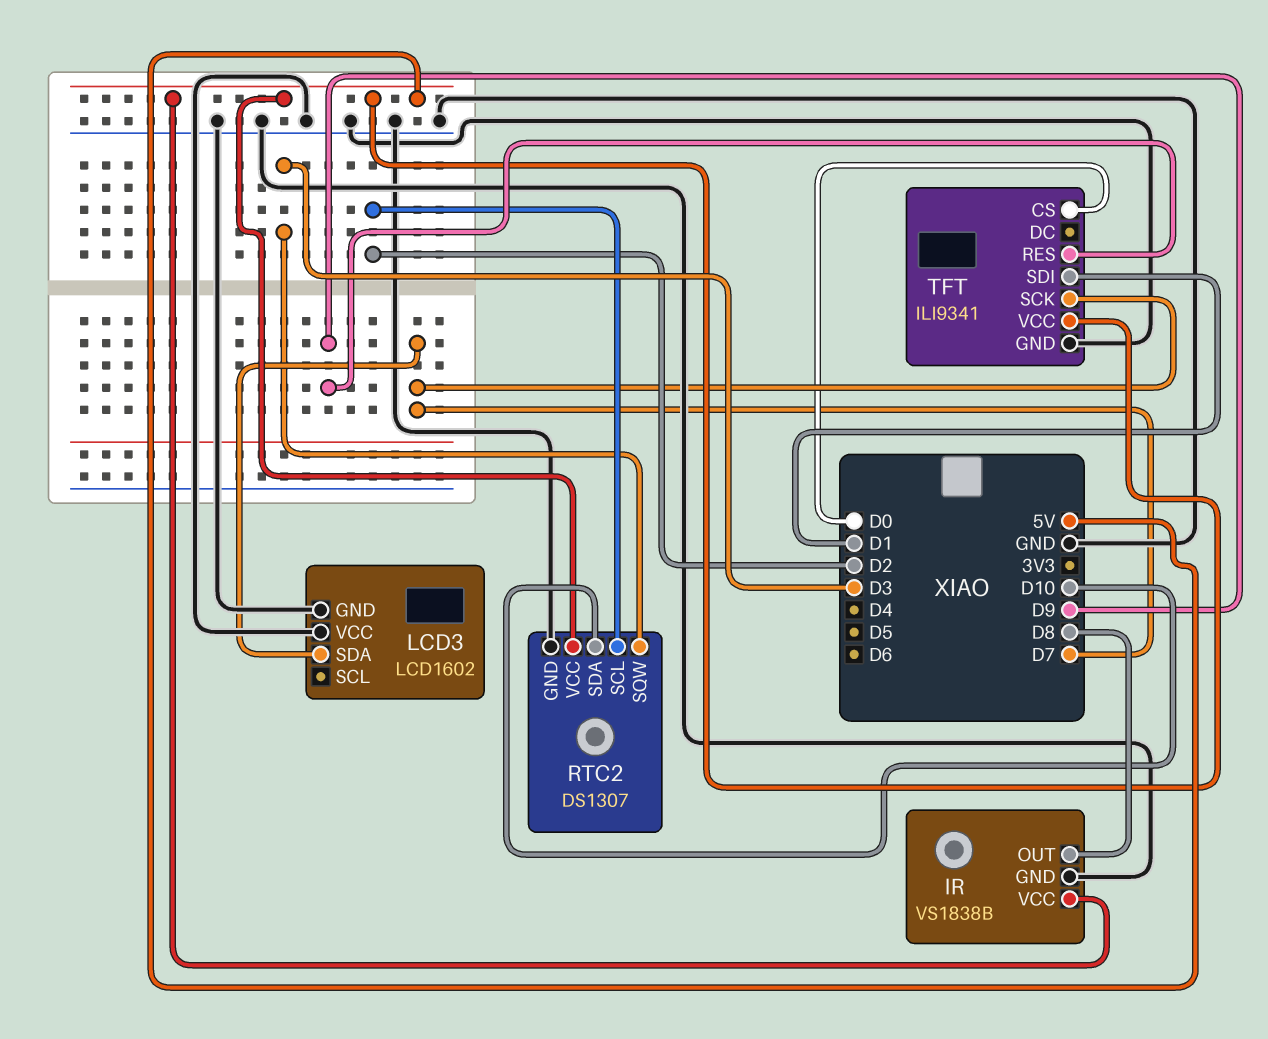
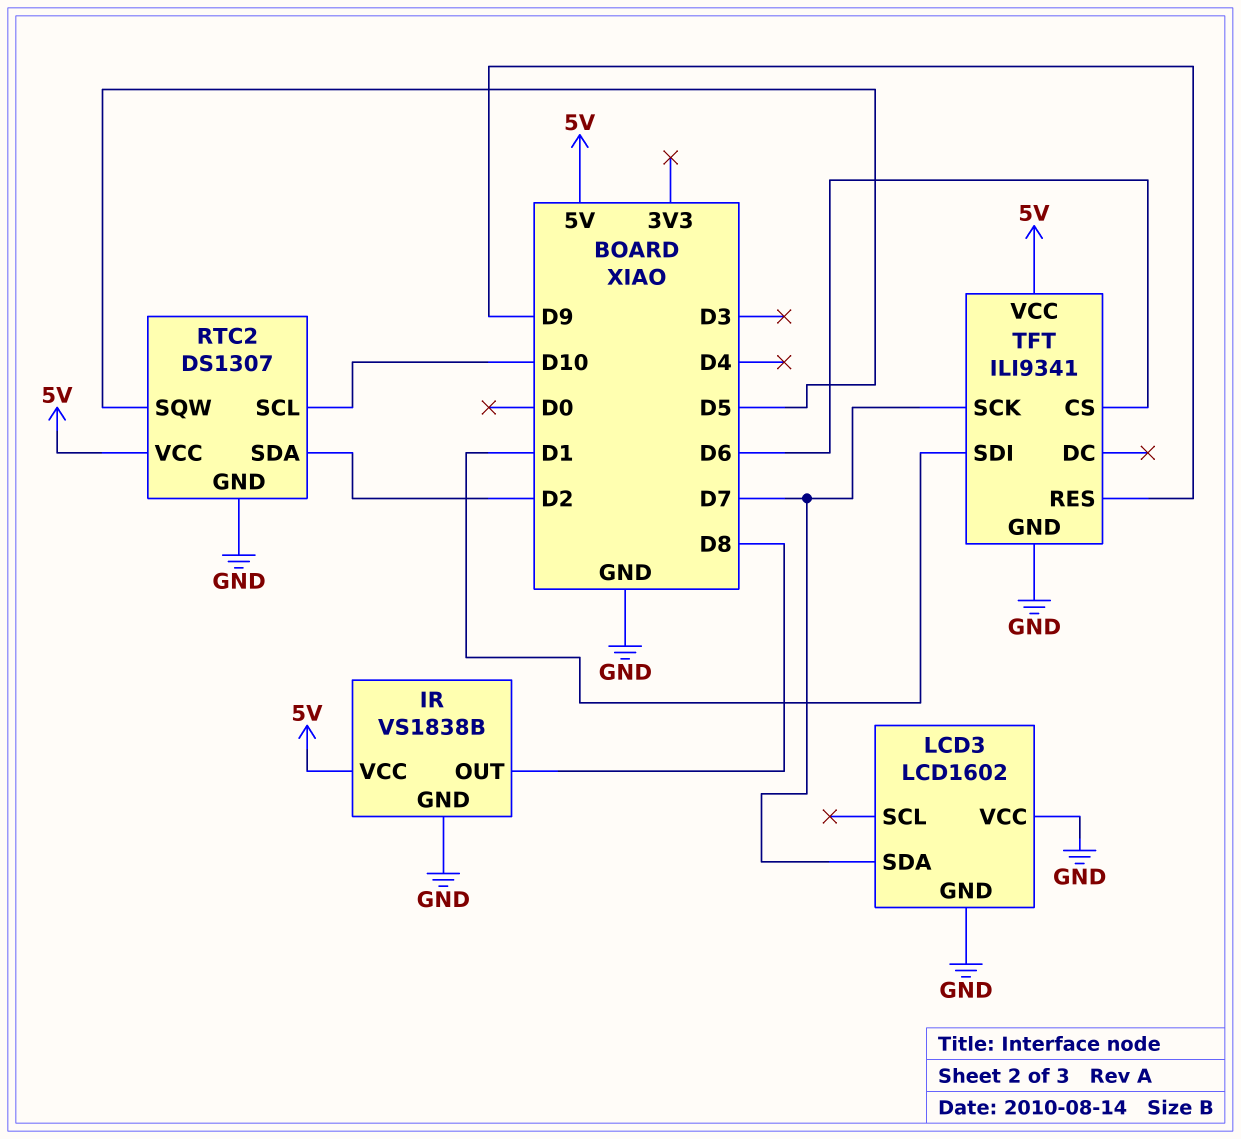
RTC2 pin SCL: D2 -> D10
RTC2 pin SDA: D10 -> D2
RTC2 pin SQW: D3 -> D5
TFT pin CS: D0 -> D6

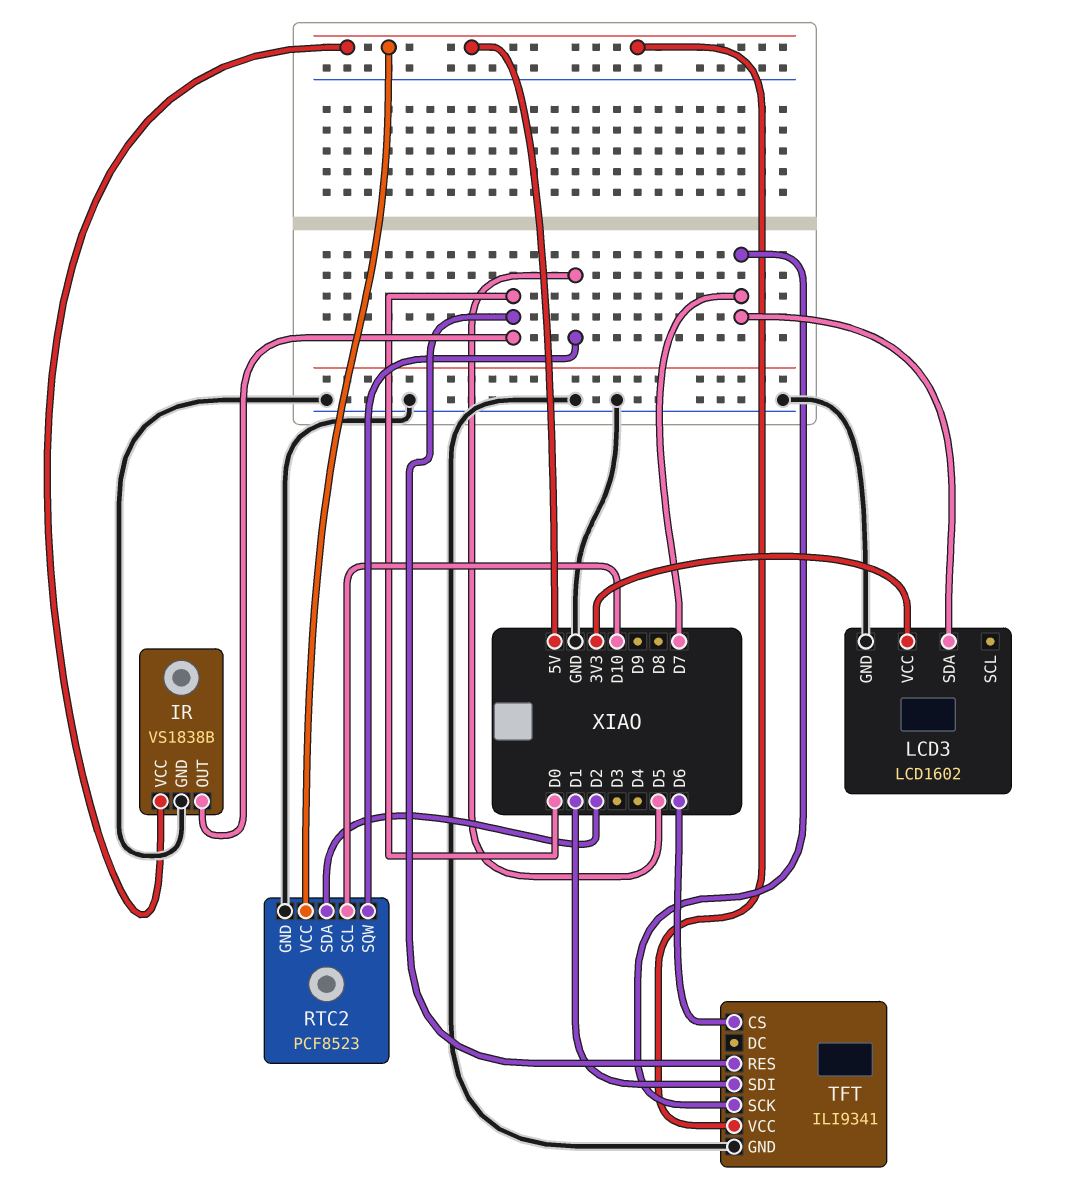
IR pin OUT: D8 -> D0
LCD3 pin VCC: GND -> 3V3
RTC2: DS1307 -> PCF8523
TFT pin RES: D9 -> D0

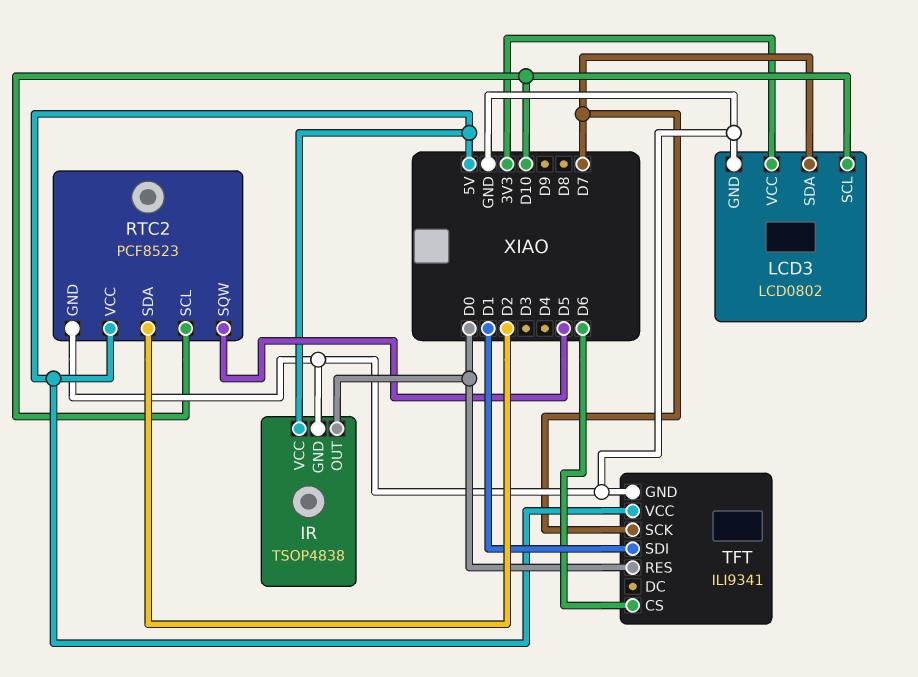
IR: VS1838B -> TSOP4838
LCD3: LCD1602 -> LCD0802
LCD3 pin SCL: none -> D10

